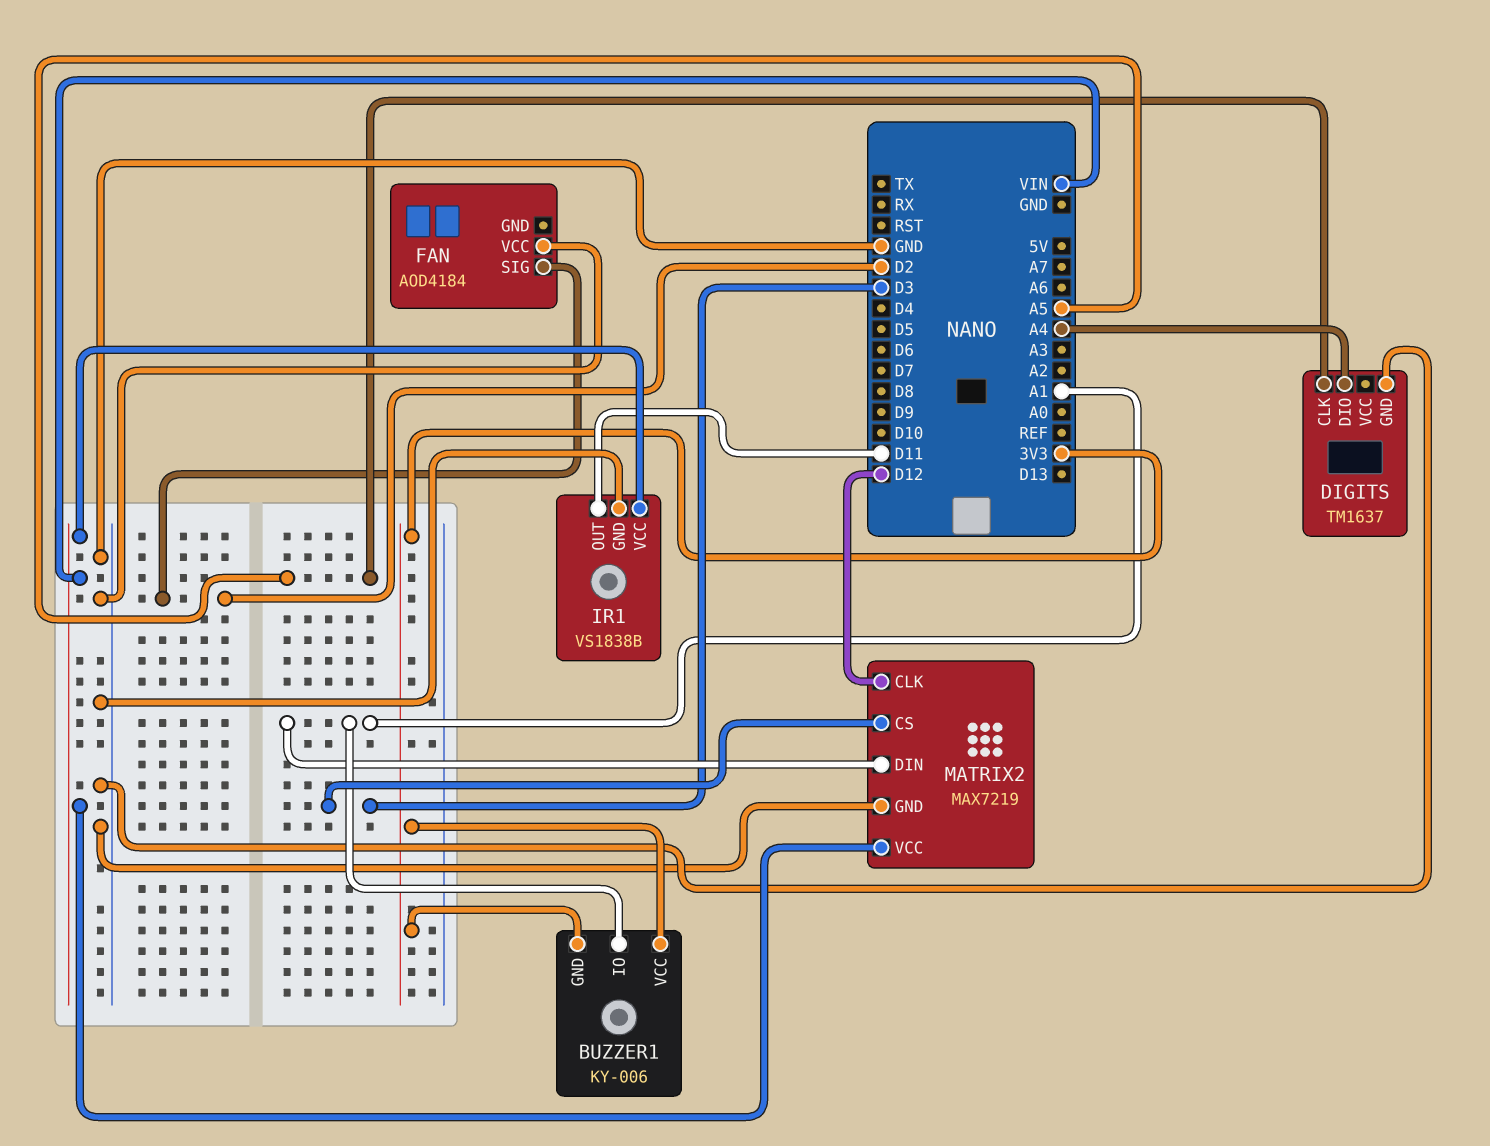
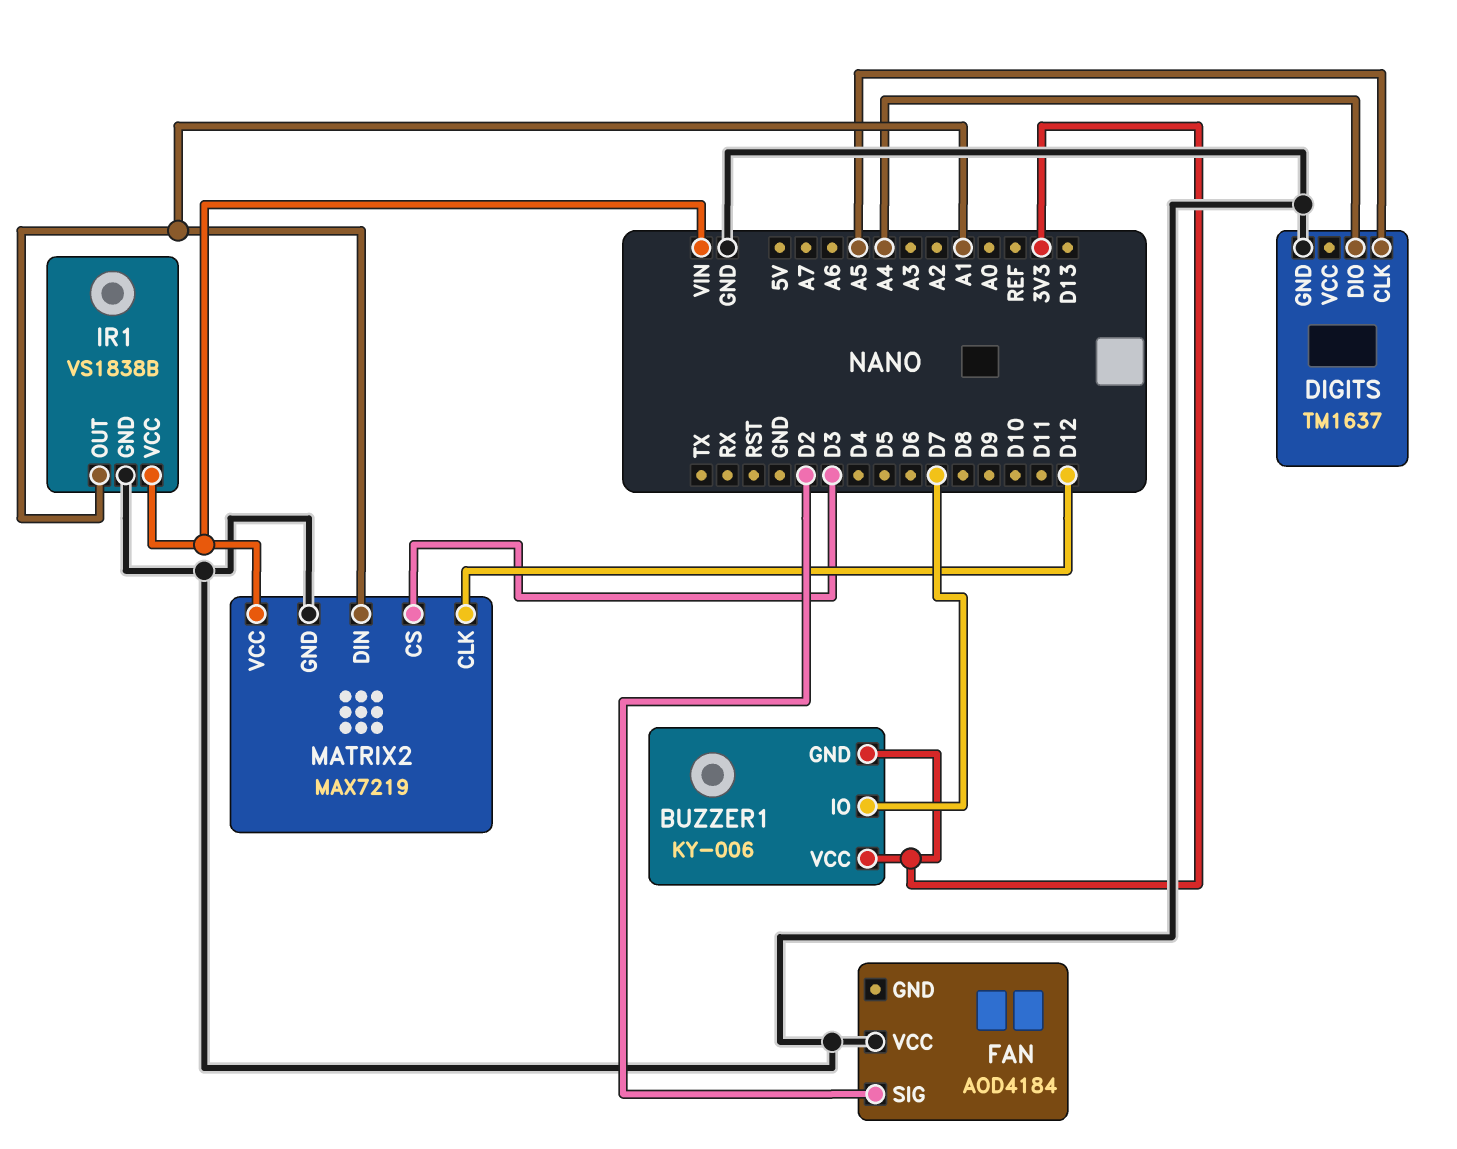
BUZZER1 pin IO: A1 -> D7
IR1 pin OUT: D11 -> A1

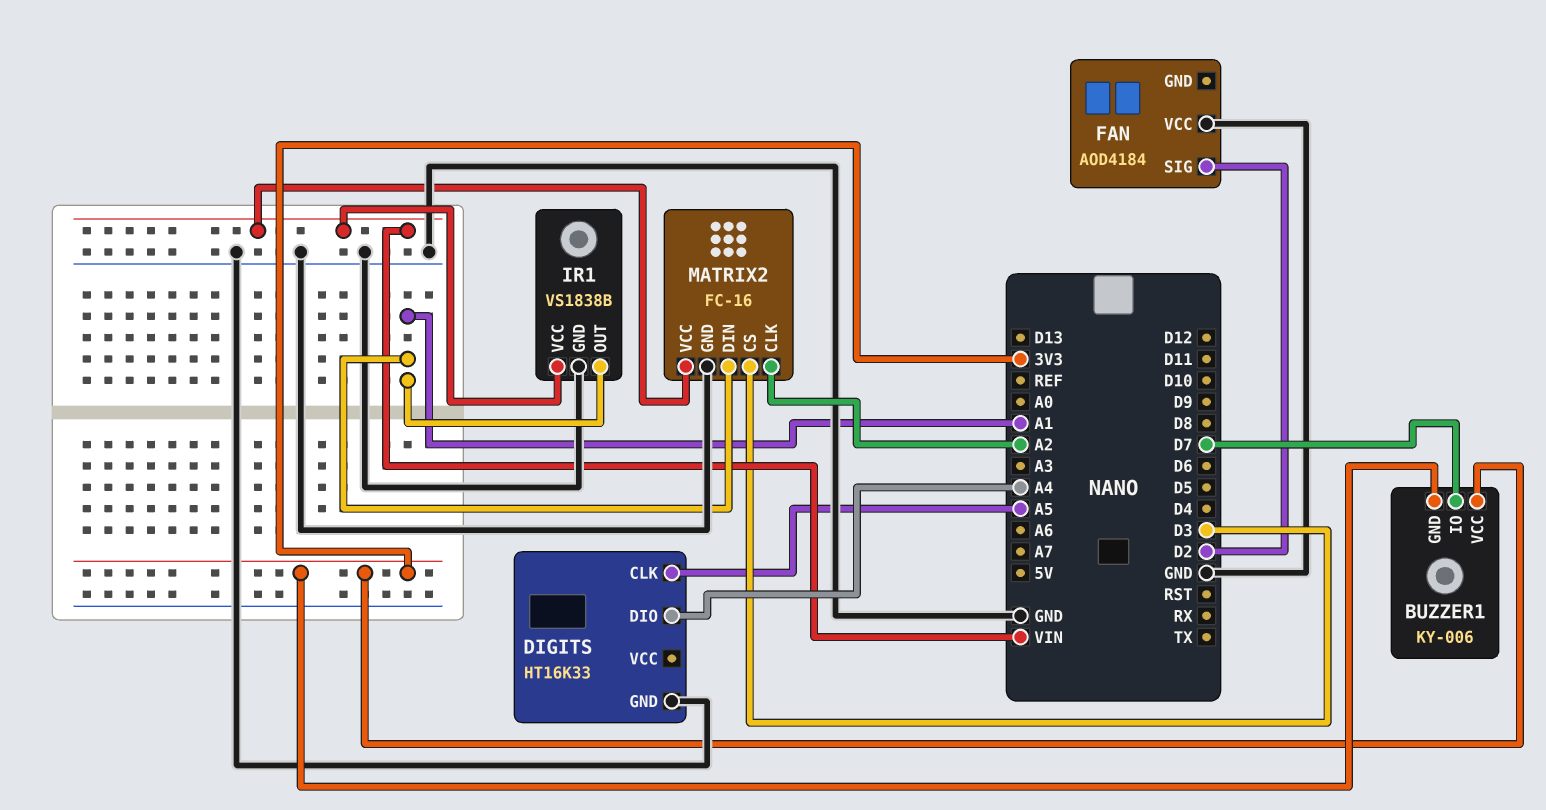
DIGITS: TM1637 -> HT16K33
MATRIX2: MAX7219 -> FC-16
MATRIX2 pin CLK: D12 -> A2

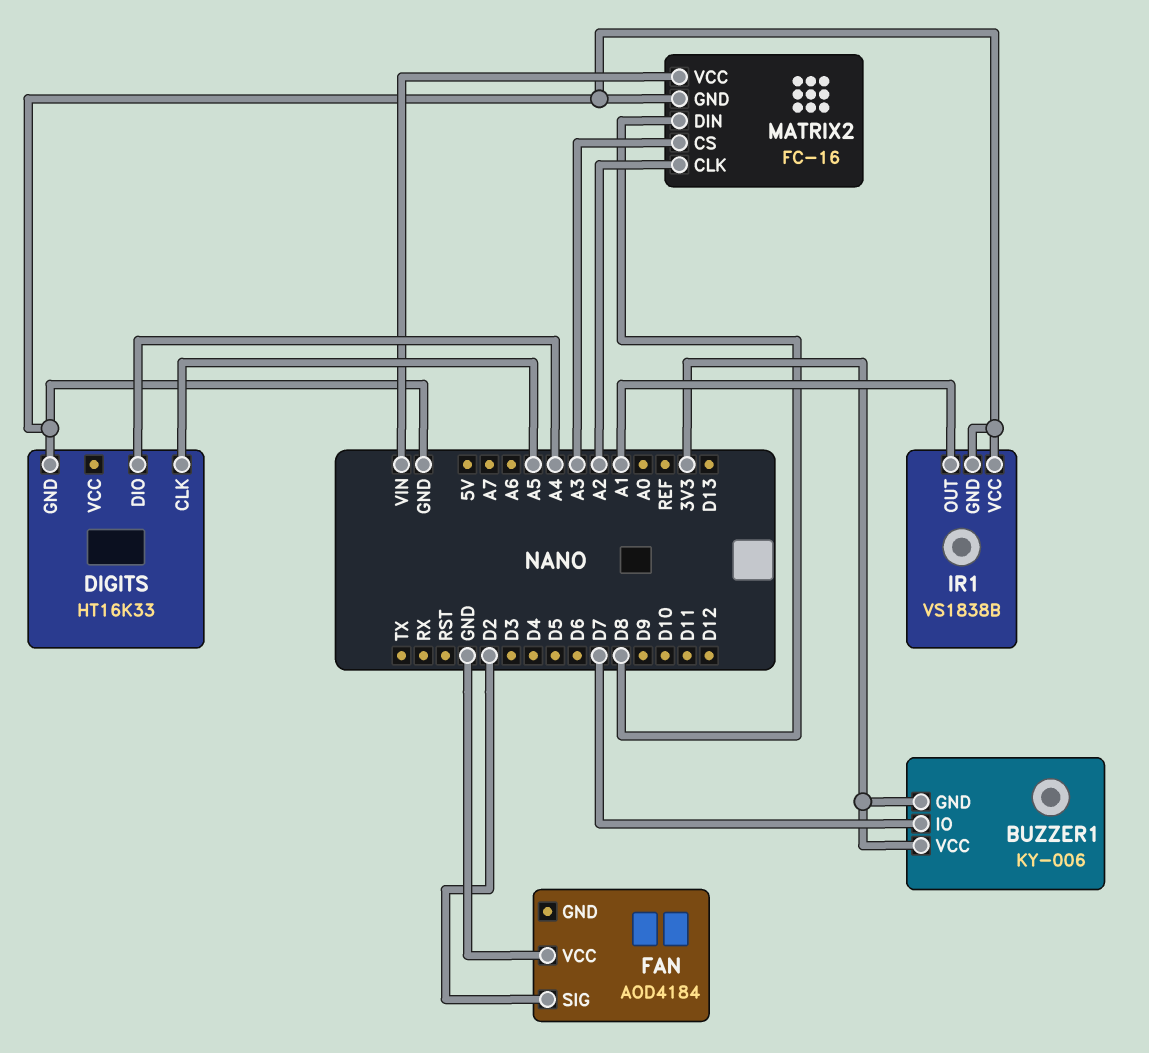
IR1 pin VCC: VIN -> GND
MATRIX2 pin CS: D3 -> A3
MATRIX2 pin DIN: A1 -> D8

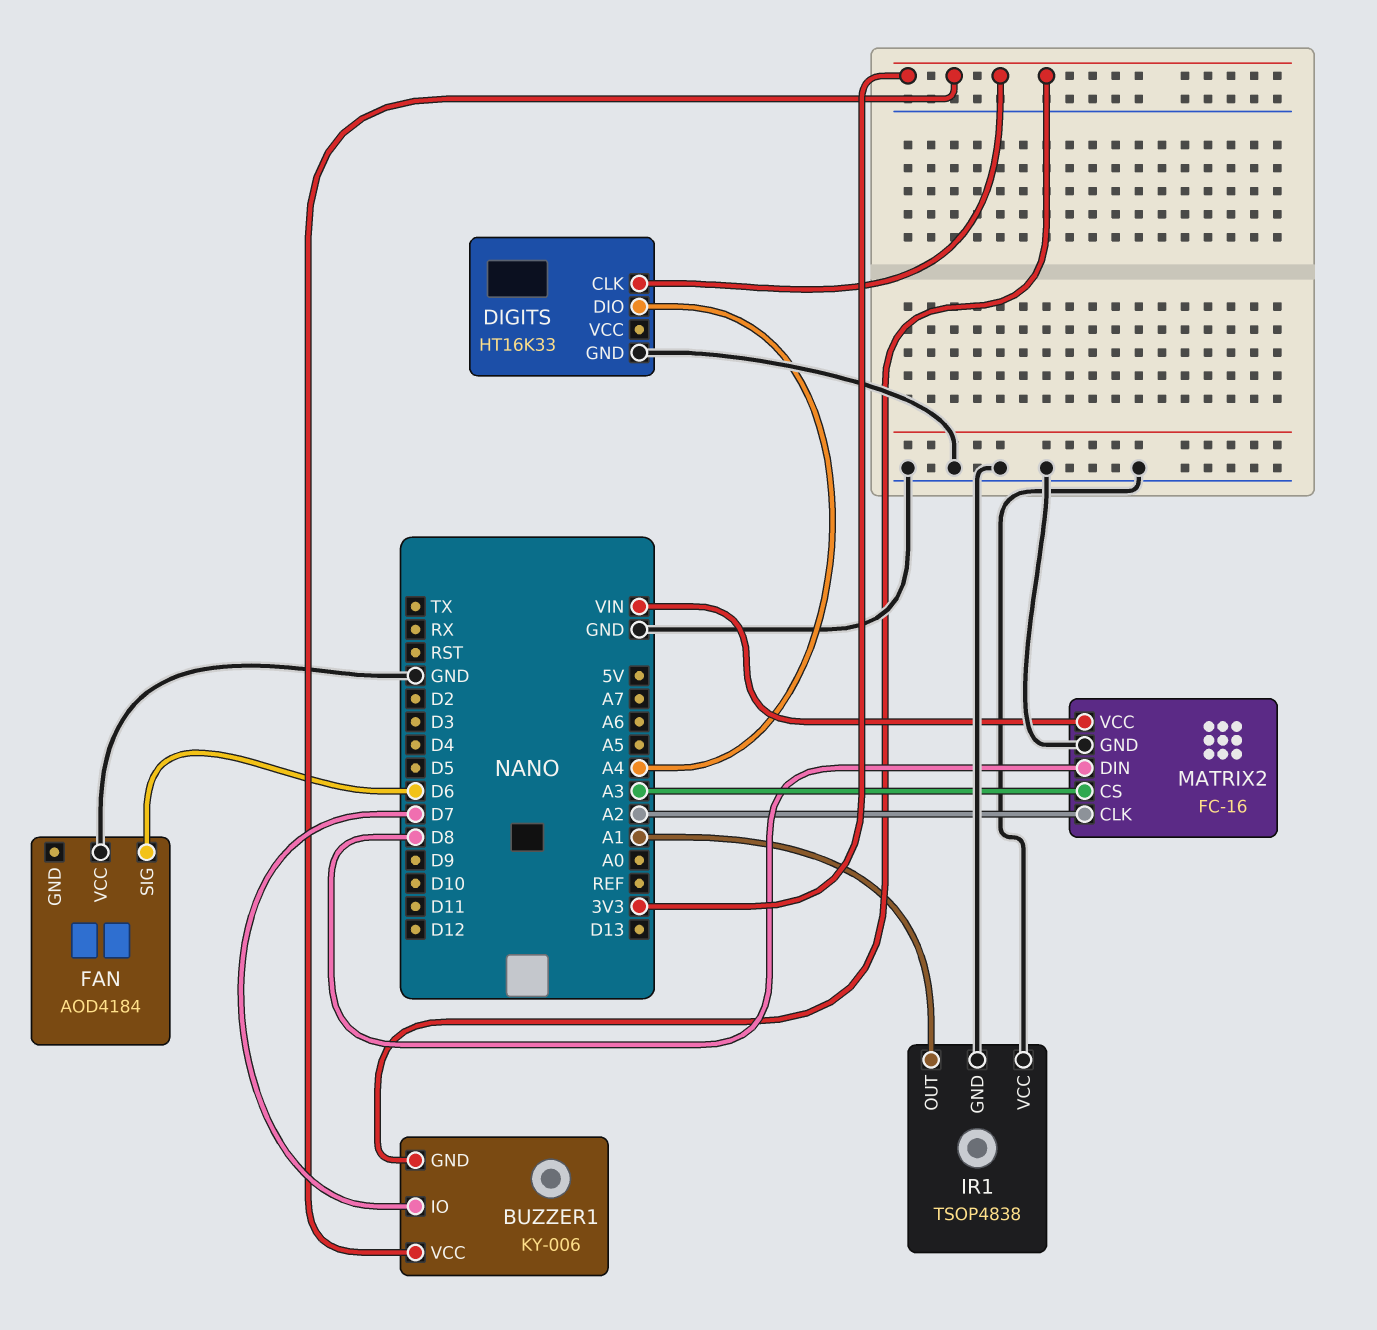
DIGITS pin CLK: A5 -> 3V3
FAN pin SIG: D2 -> D6
IR1: VS1838B -> TSOP4838

